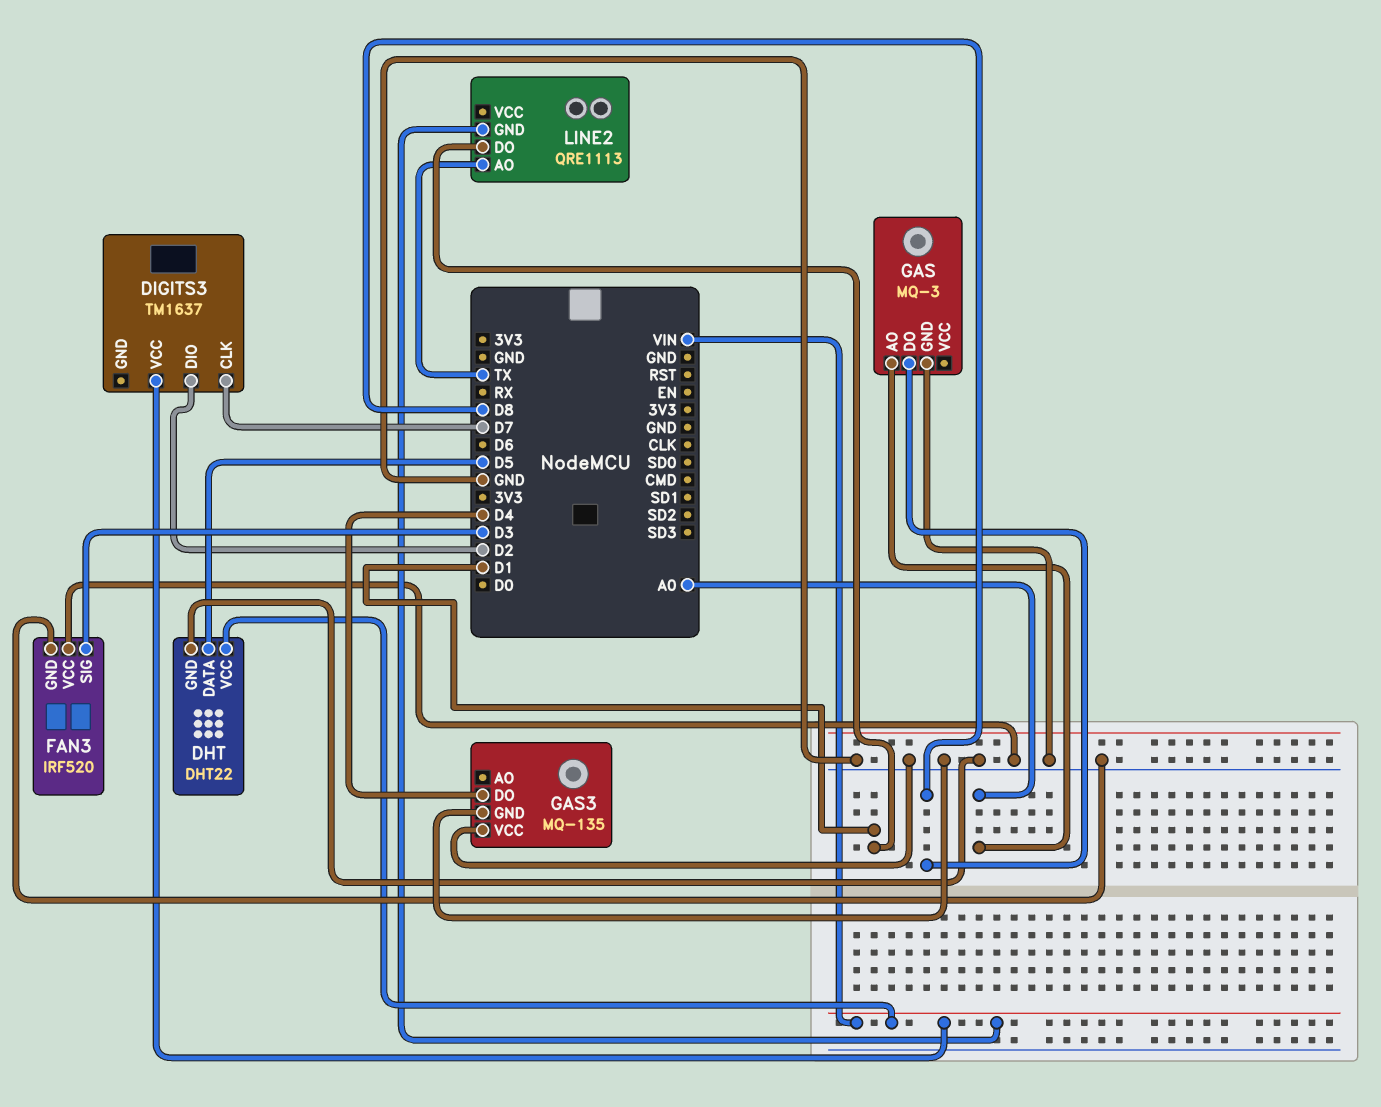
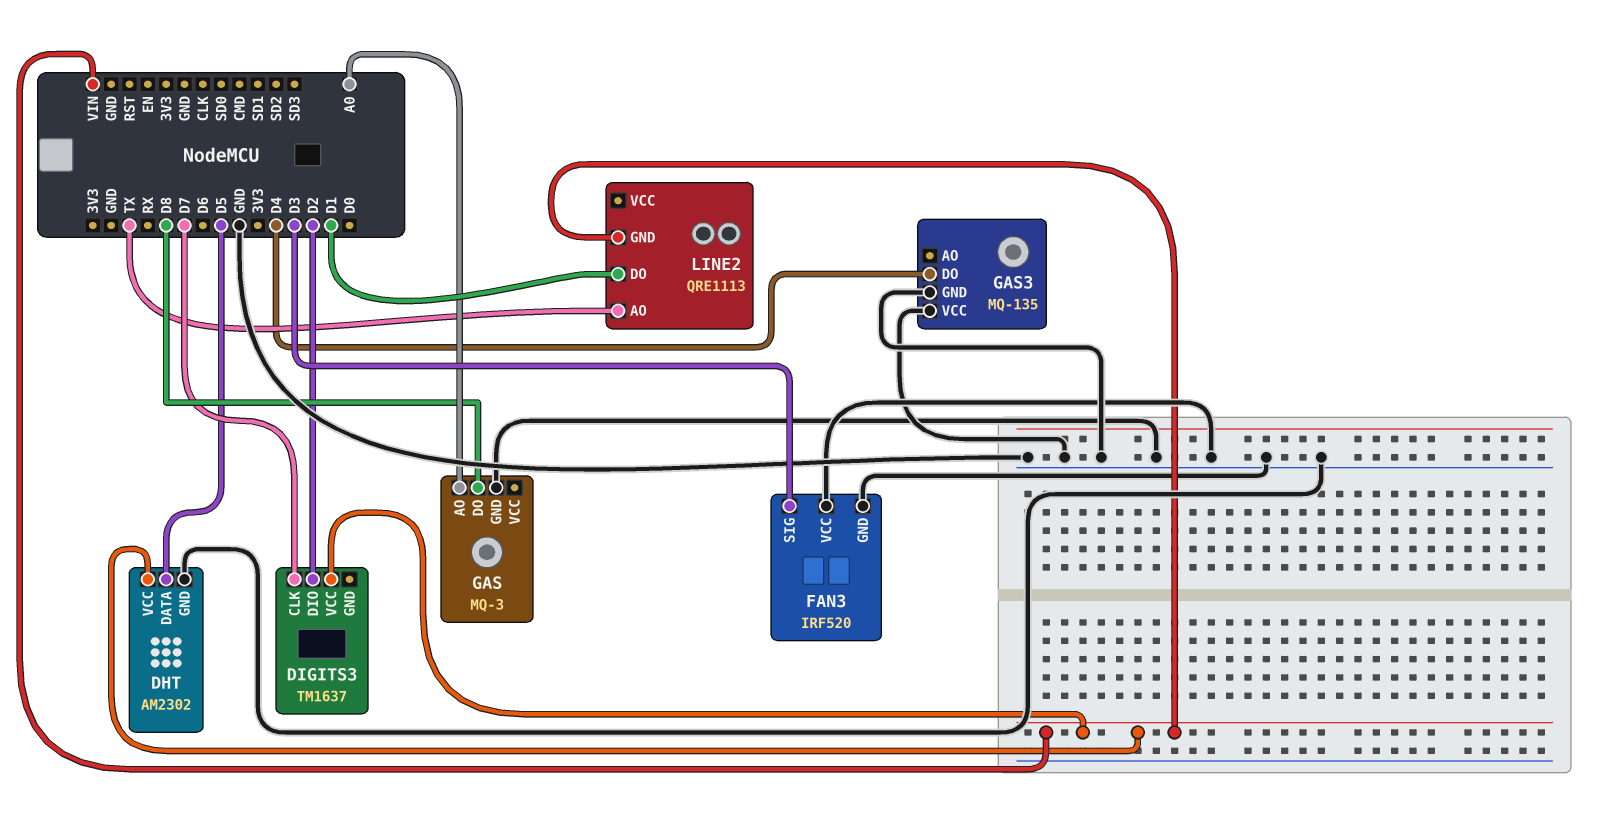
DHT: DHT22 -> AM2302

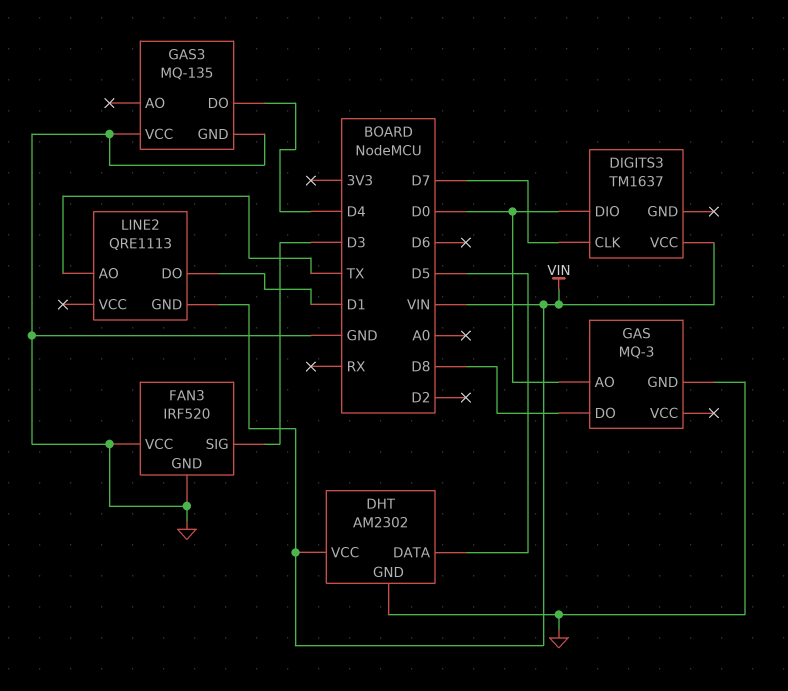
DIGITS3 pin DIO: D2 -> D0
GAS pin AO: A0 -> D0

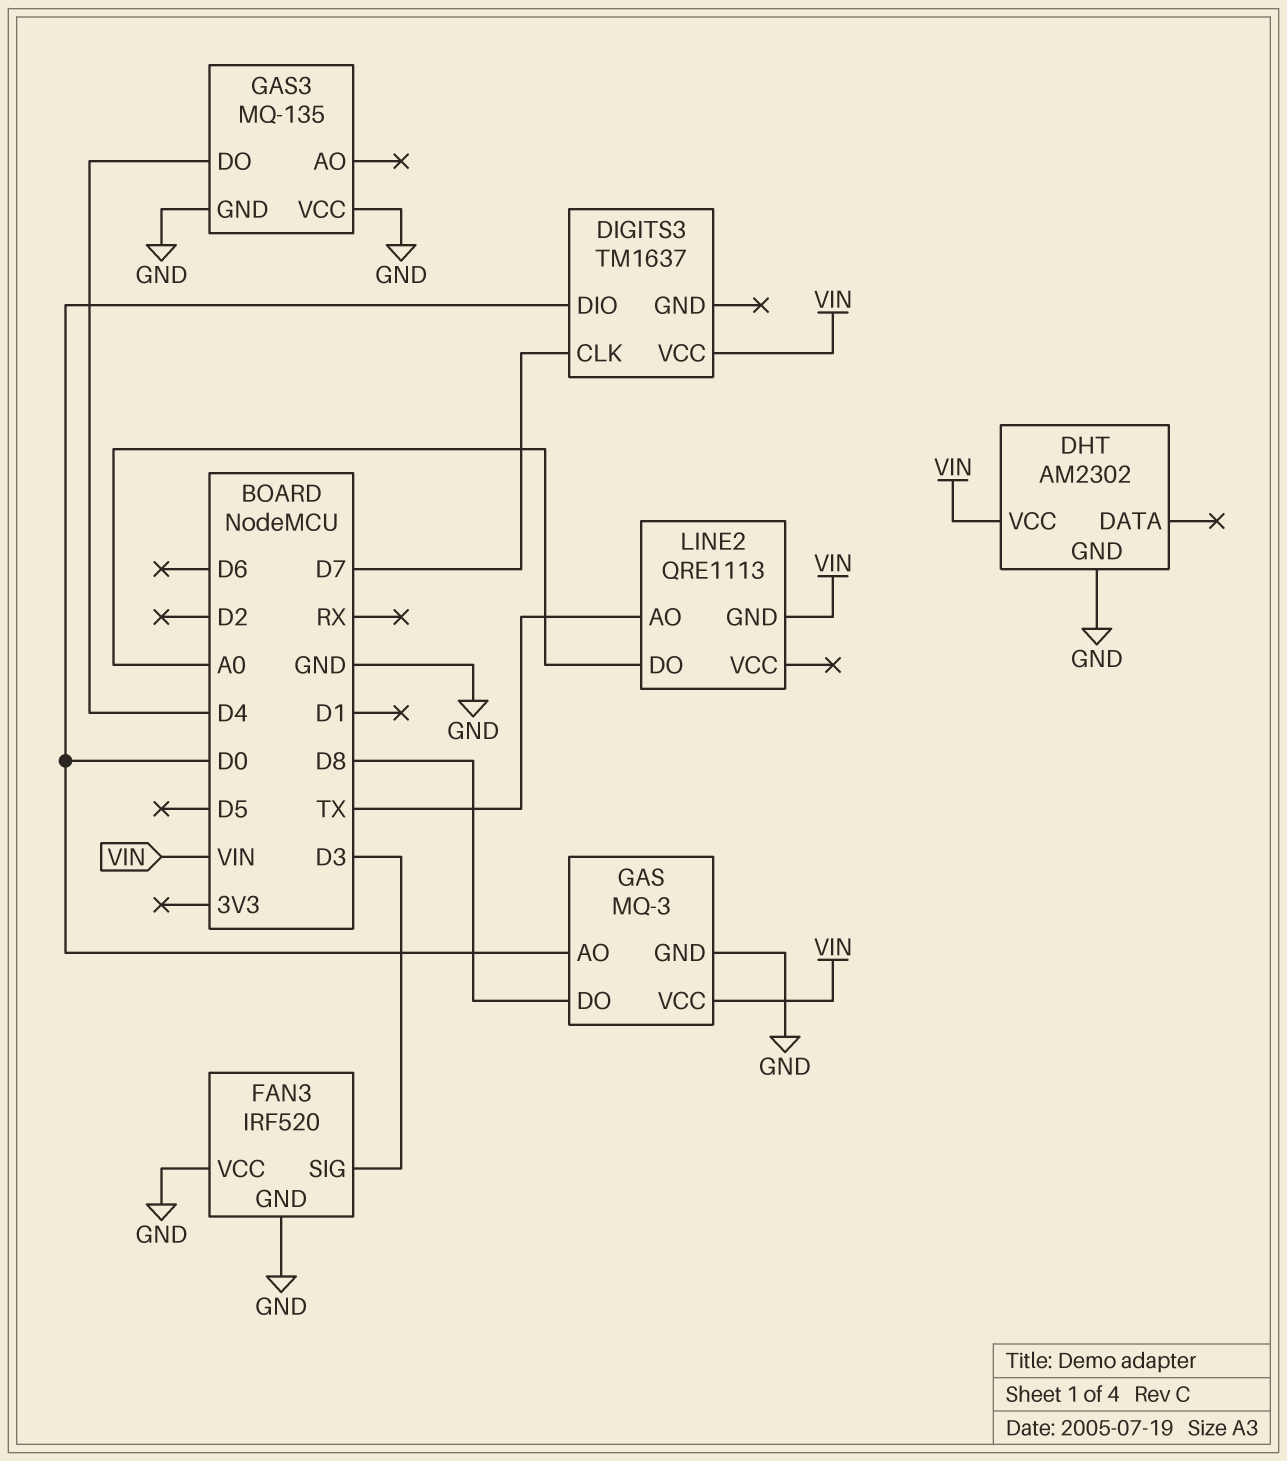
DHT pin DATA: D5 -> none
GAS pin VCC: none -> VIN
LINE2 pin DO: D1 -> A0

